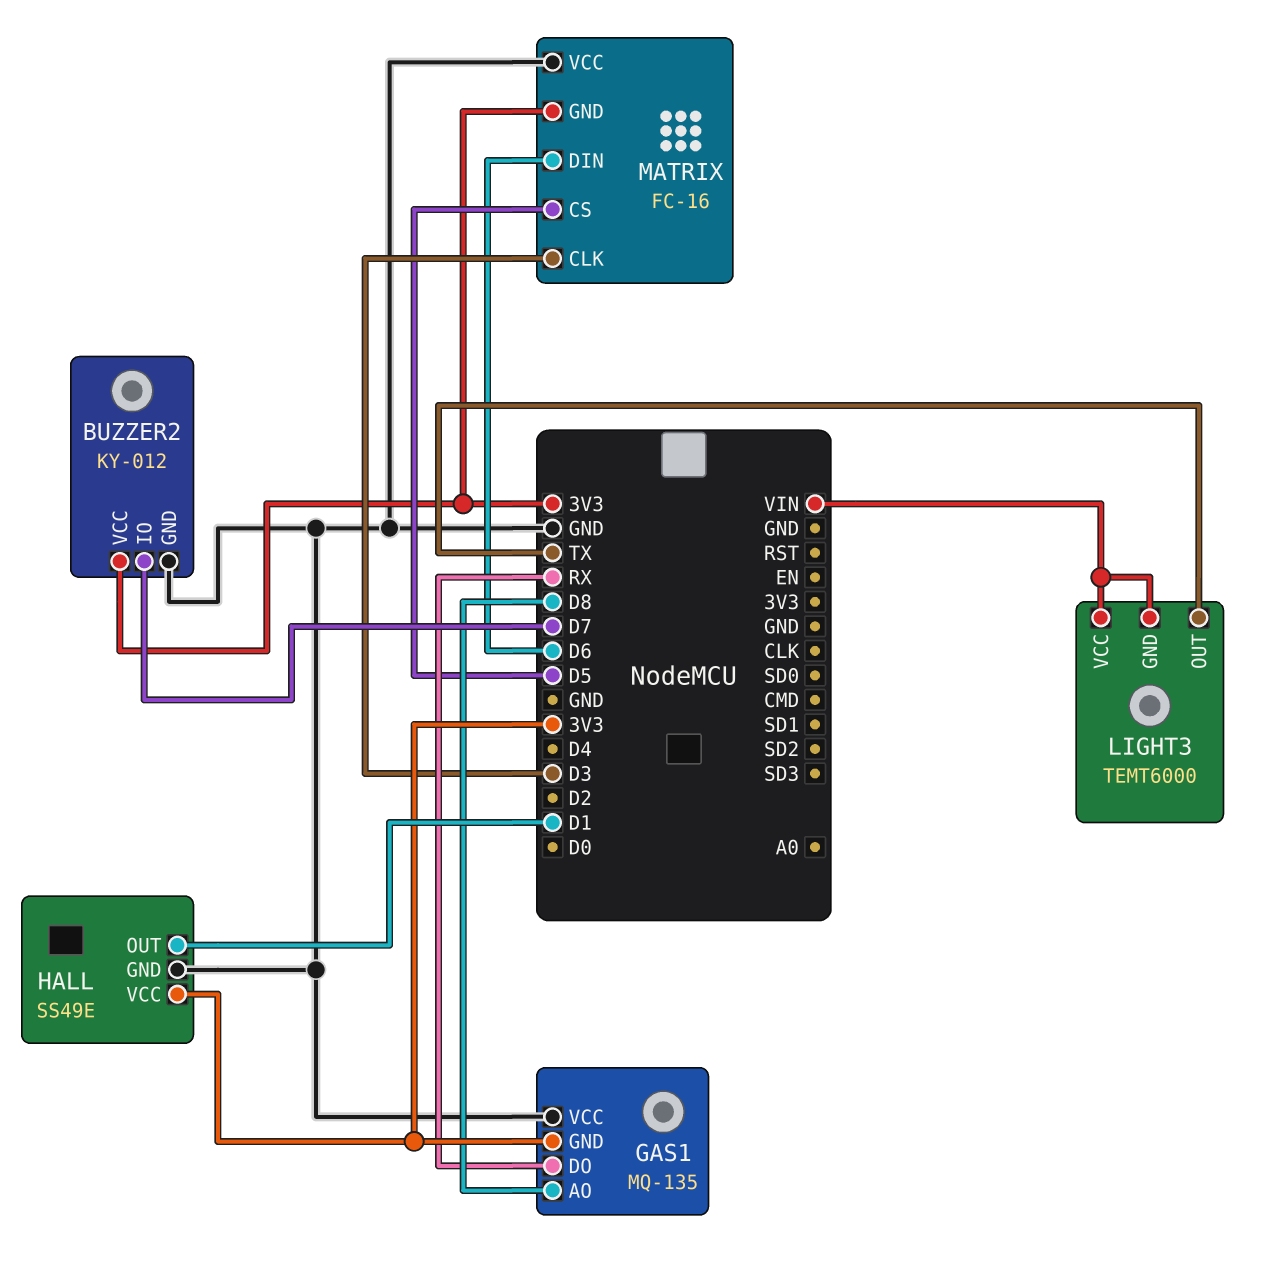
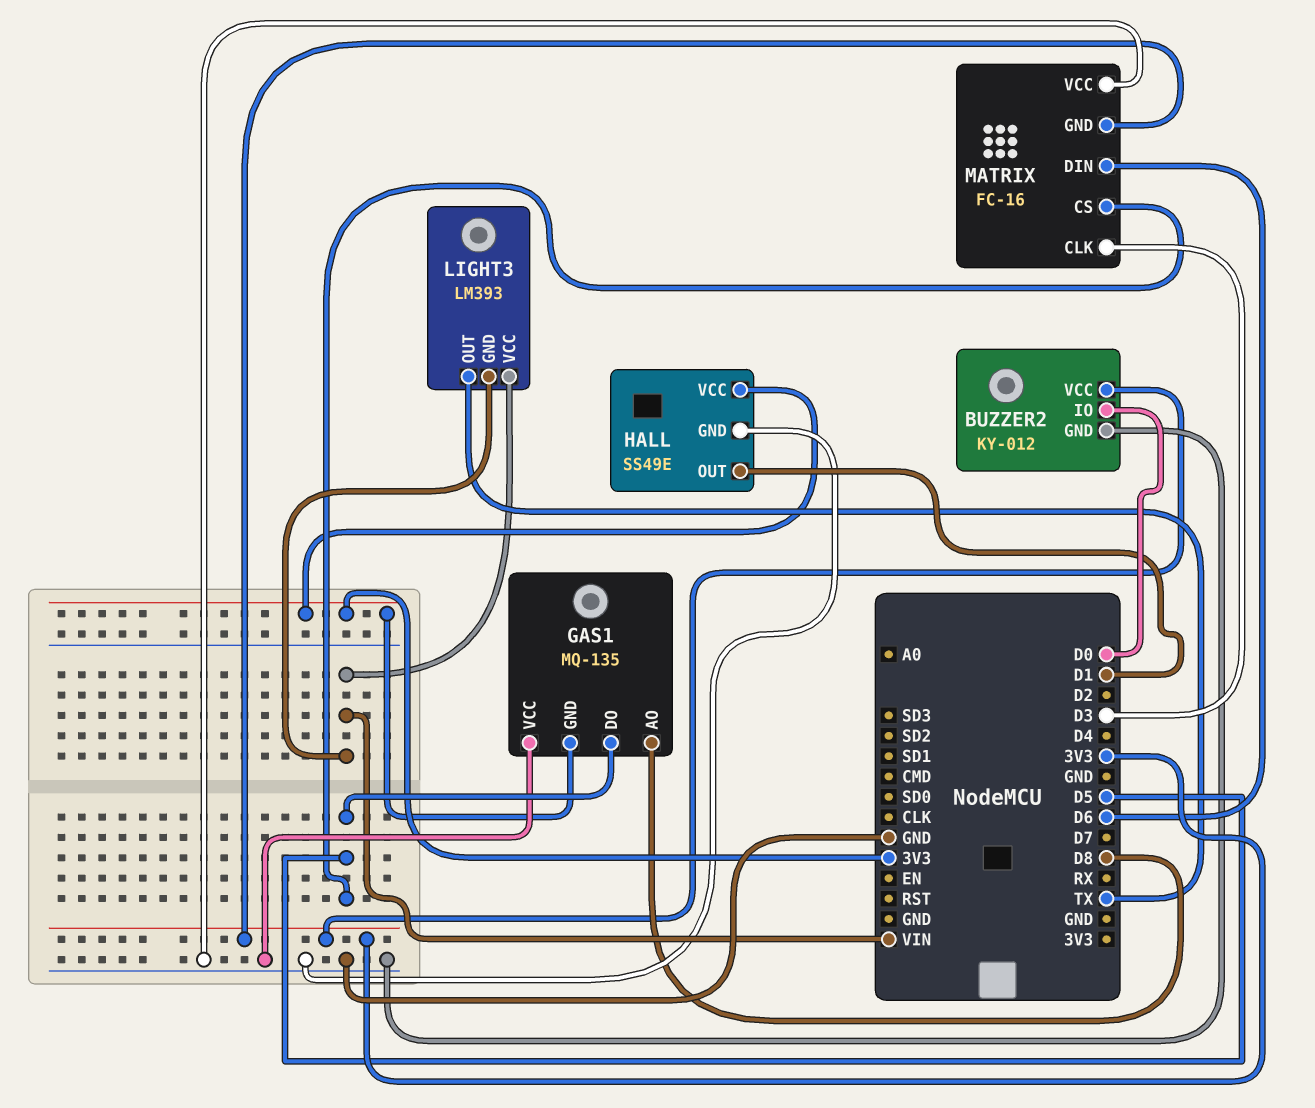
BUZZER2 pin IO: D7 -> D0
GAS1 pin DO: RX -> D5
LIGHT3: TEMT6000 -> LM393

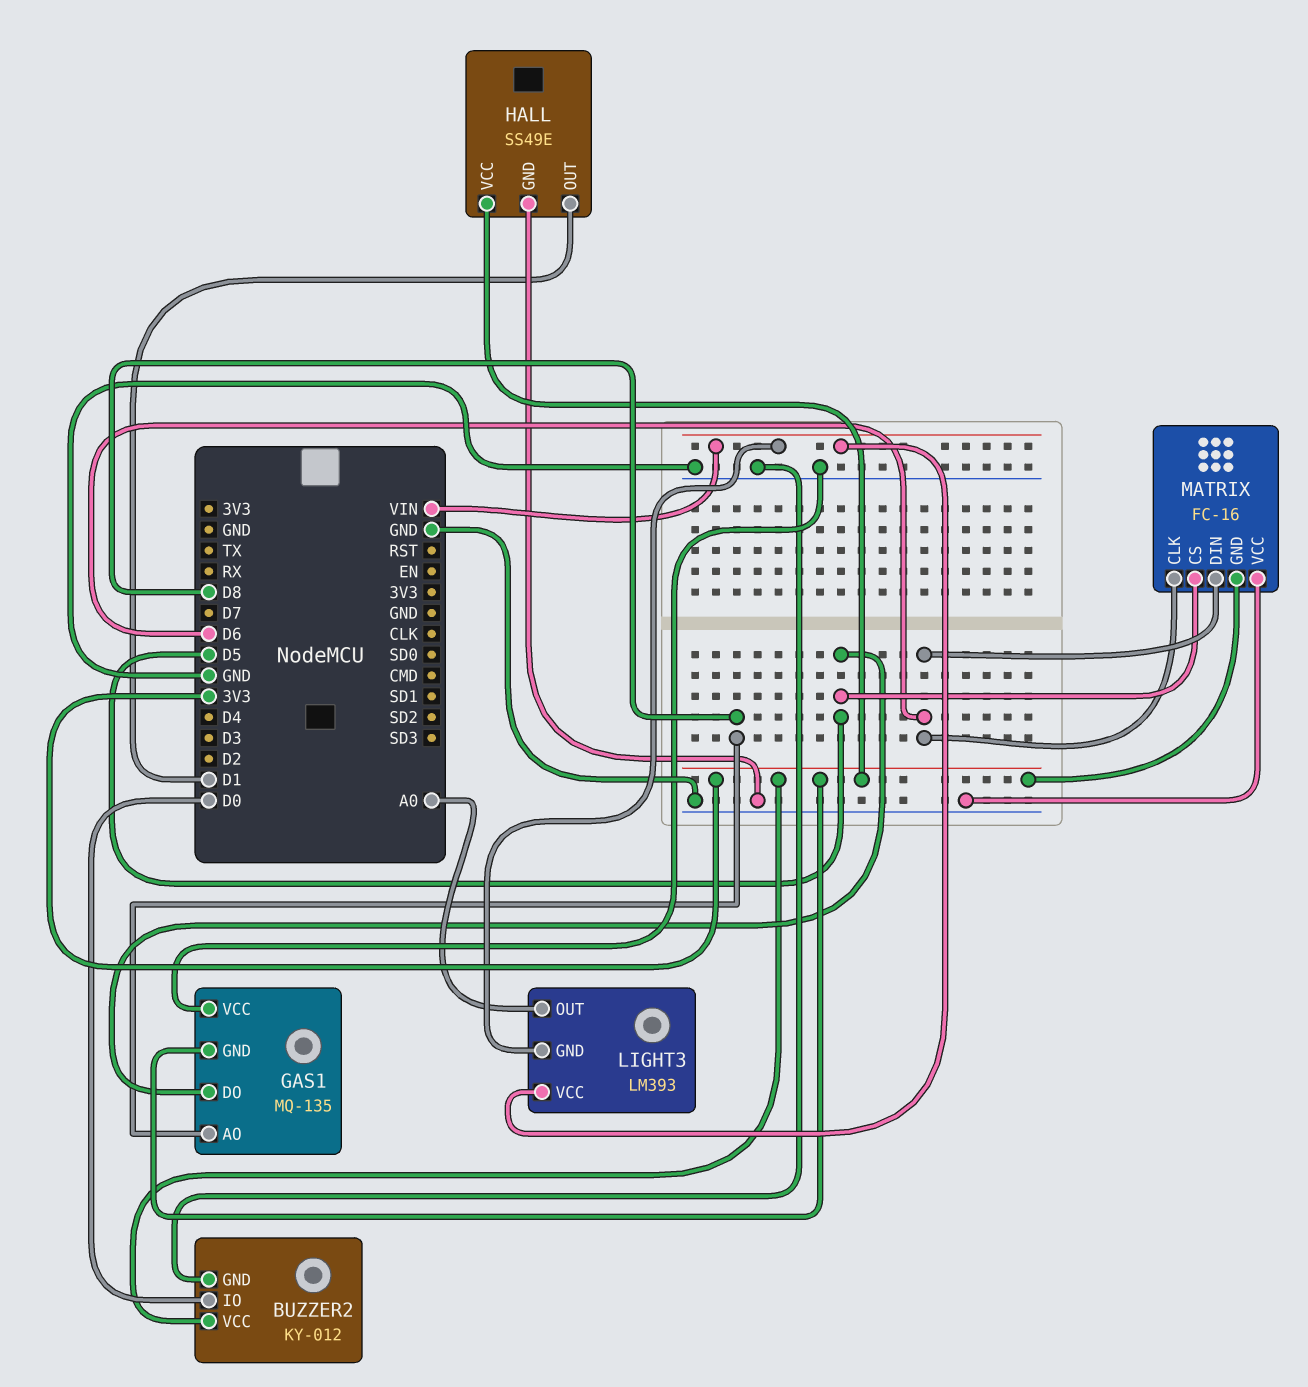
LIGHT3 pin OUT: TX -> A0
MATRIX pin CLK: D3 -> D6

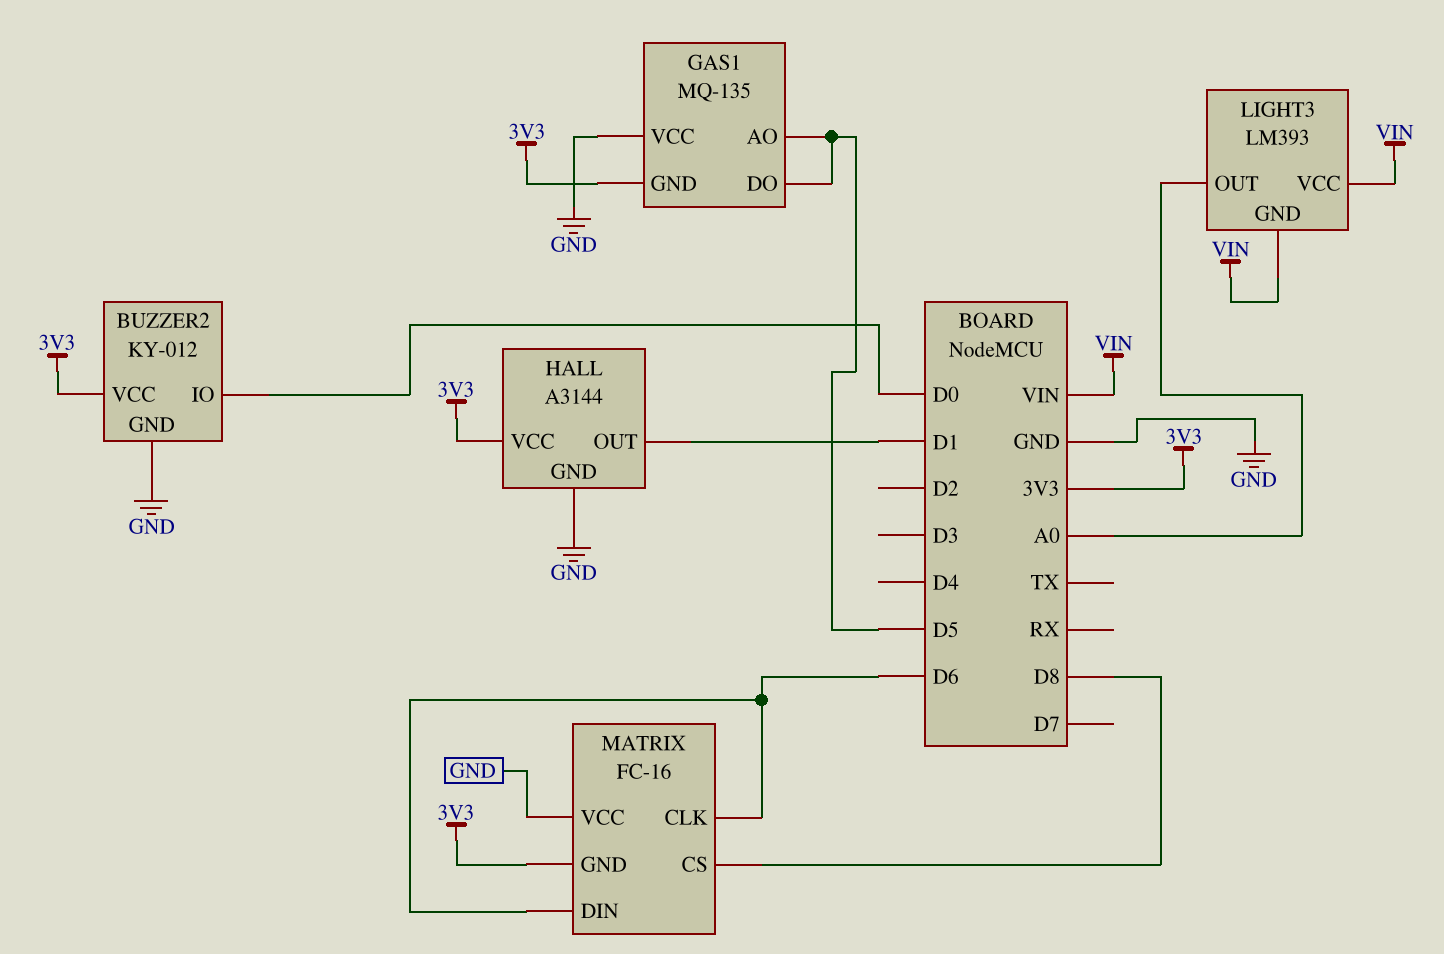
GAS1 pin AO: D8 -> D5
HALL: SS49E -> A3144
MATRIX pin CS: D5 -> D8

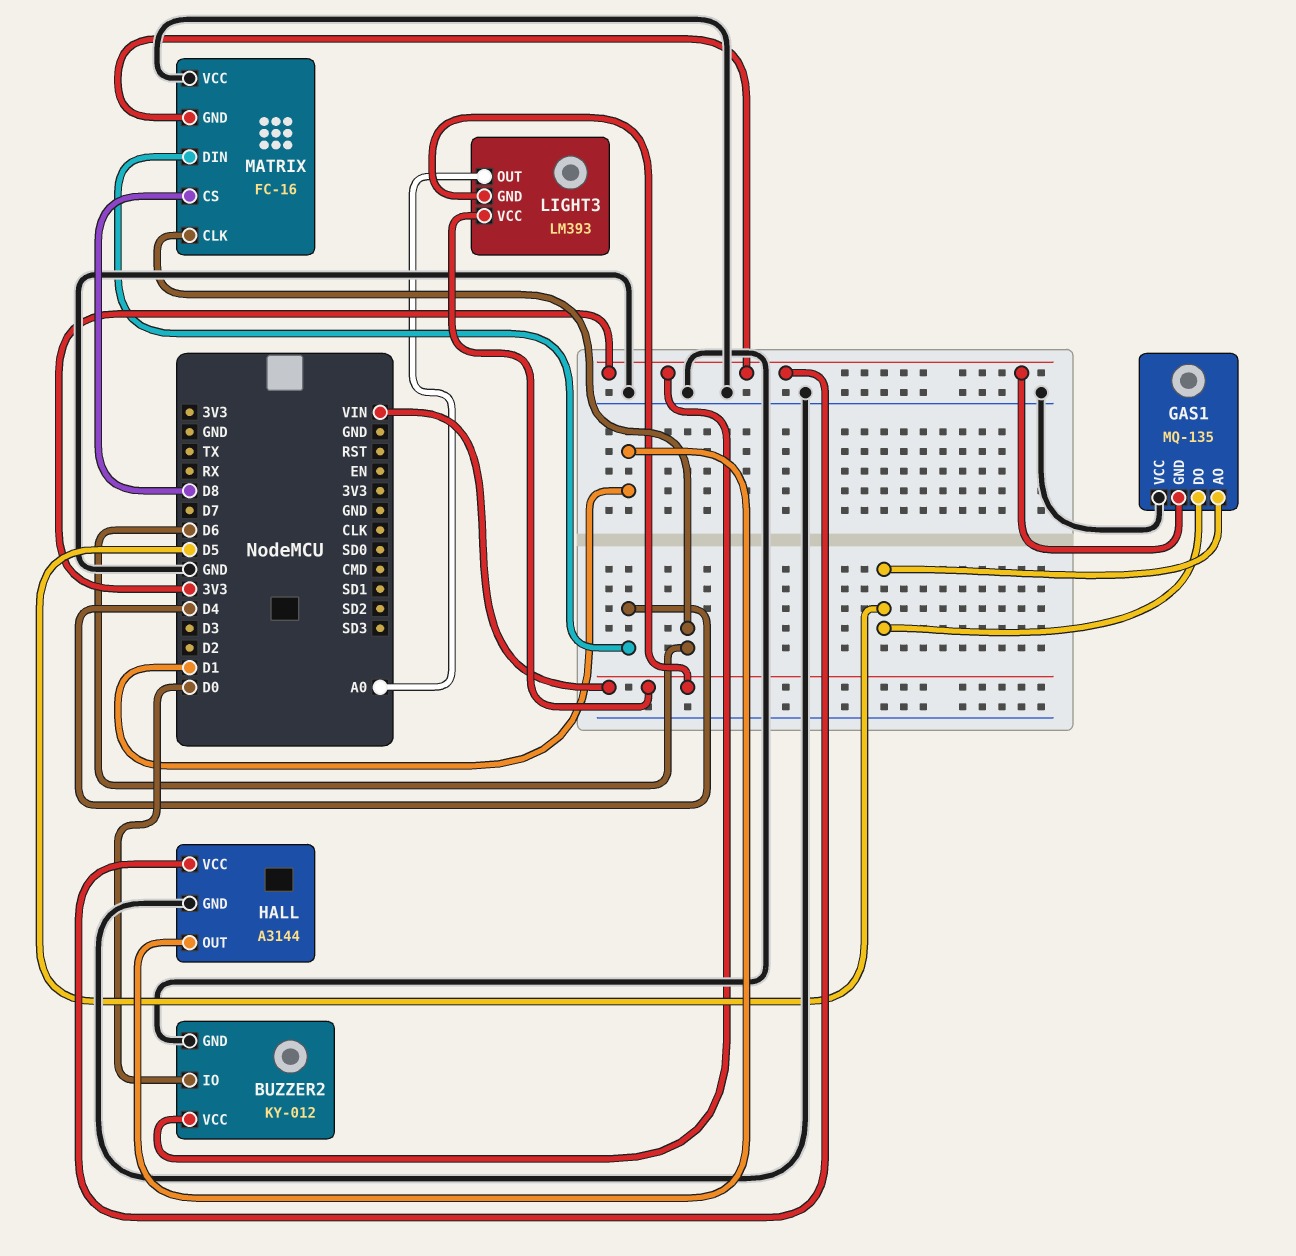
MATRIX pin DIN: D6 -> D4

